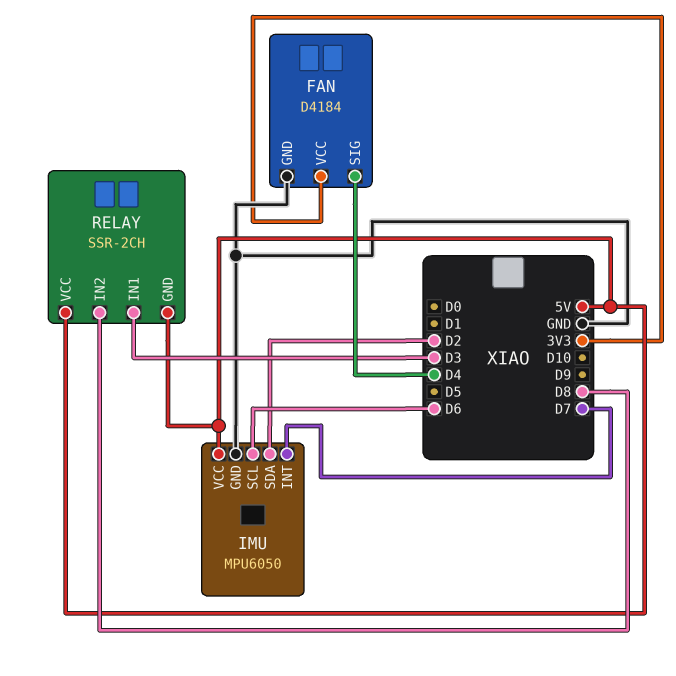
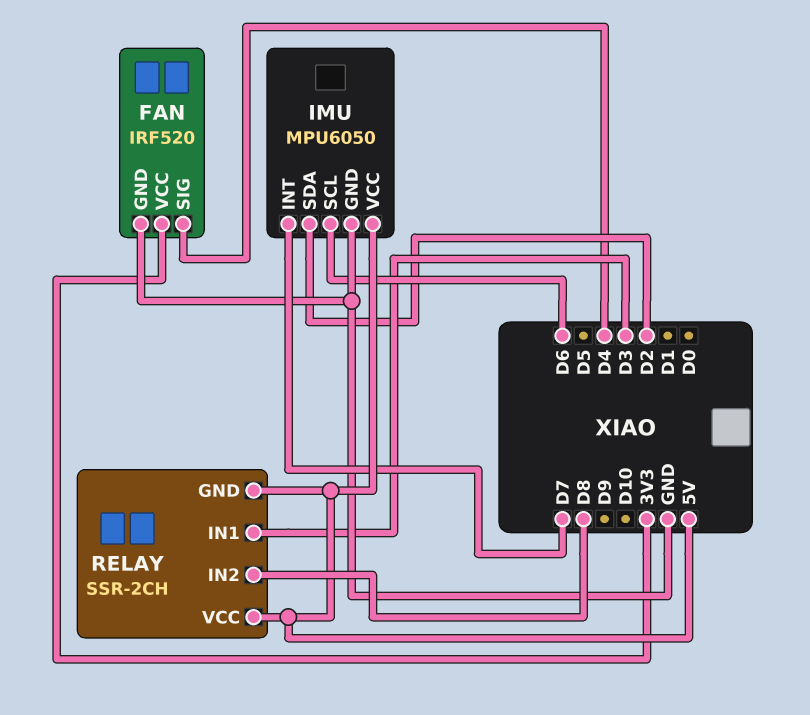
FAN: D4184 -> IRF520

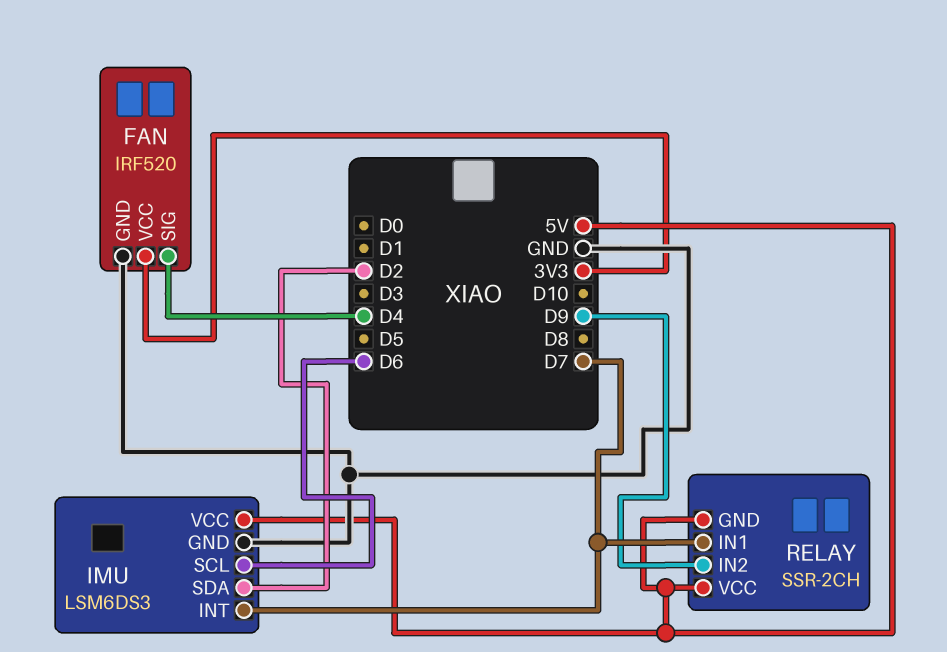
IMU: MPU6050 -> LSM6DS3
RELAY pin IN1: D3 -> D7
RELAY pin IN2: D8 -> D9

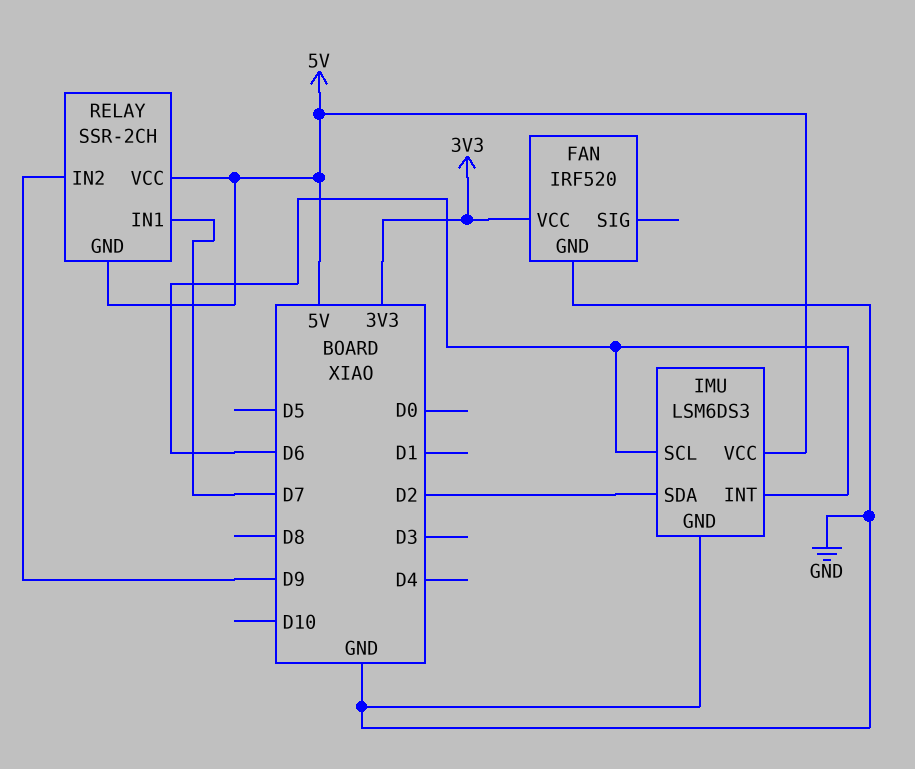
FAN pin SIG: D4 -> none
IMU pin INT: D7 -> D6

